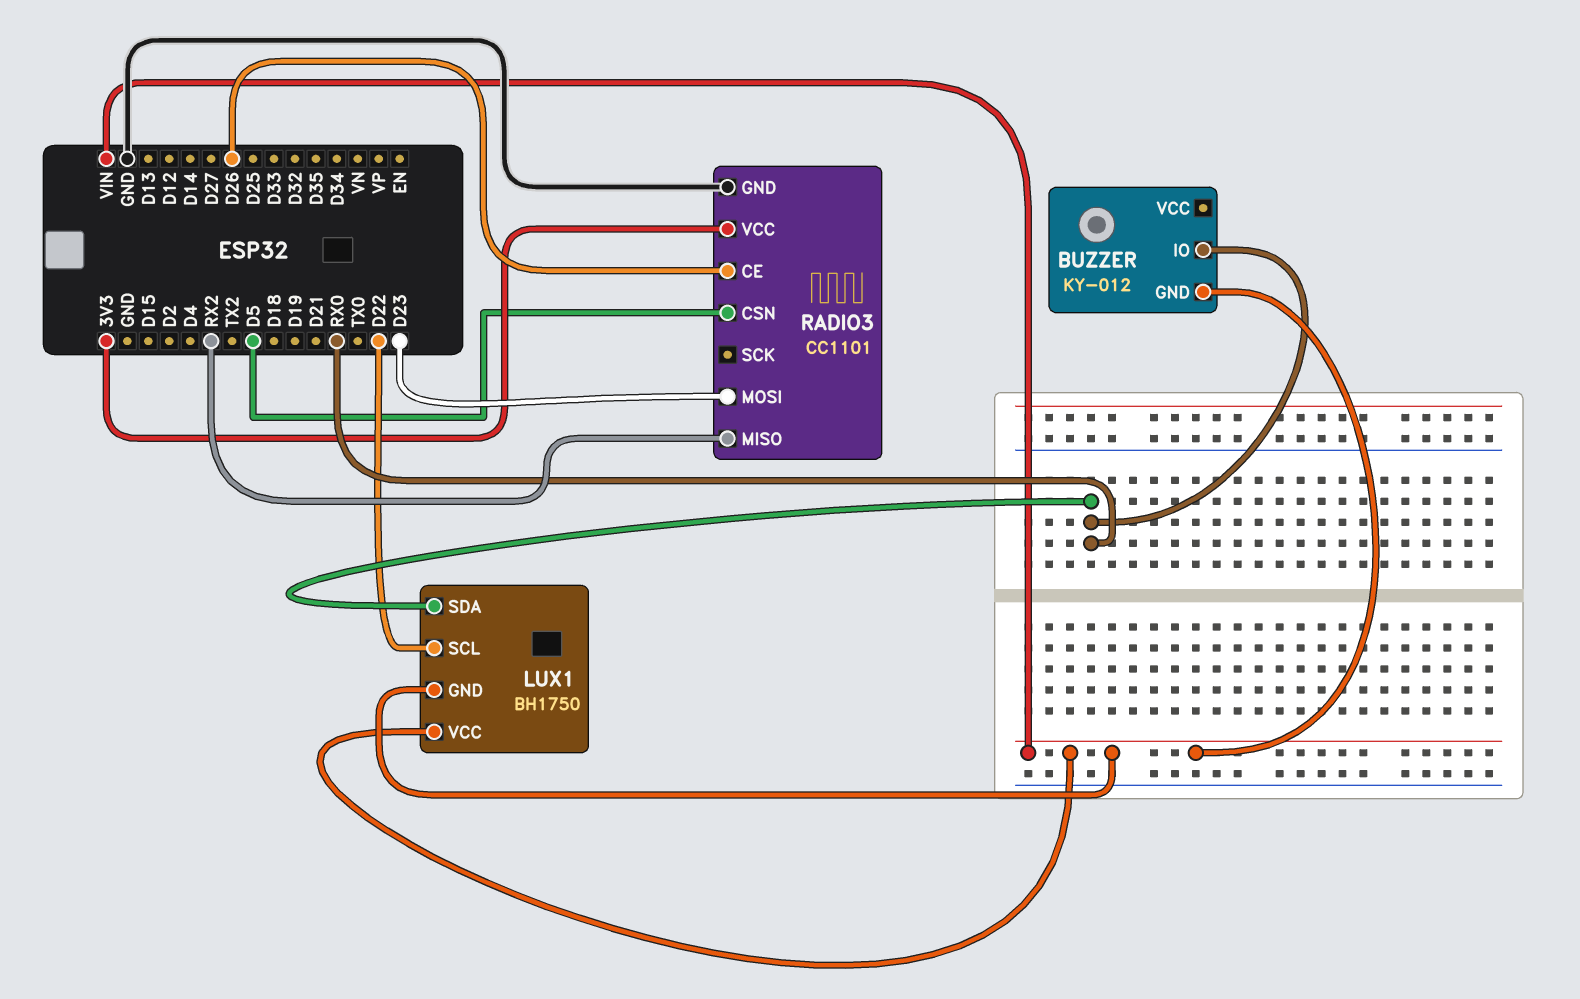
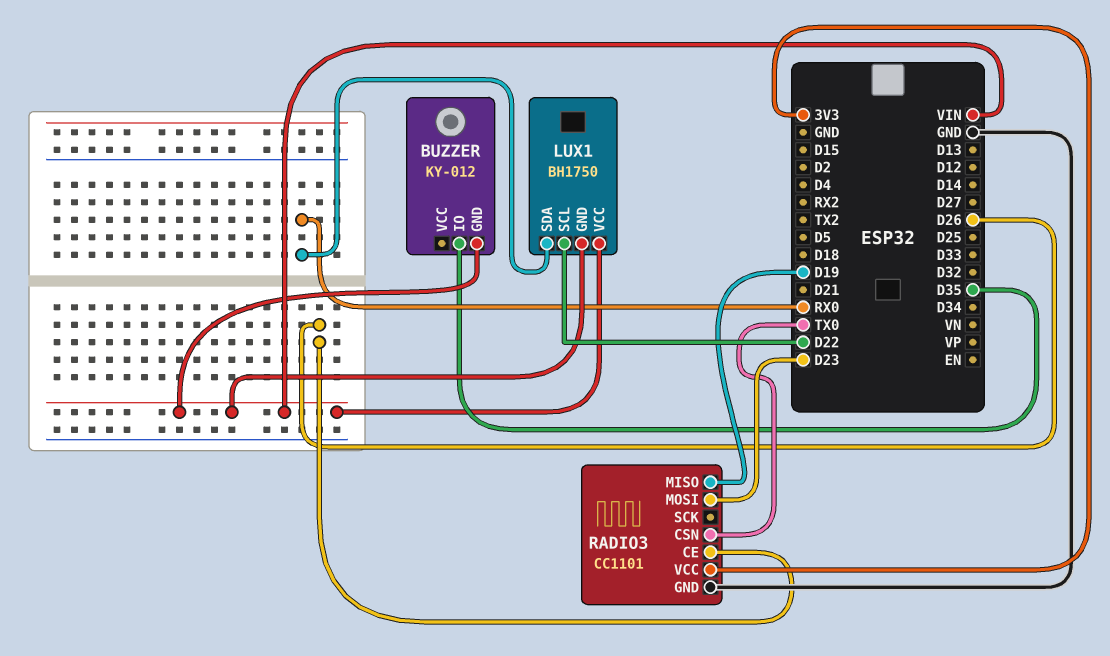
BUZZER pin IO: RX0 -> D35
RADIO3 pin CSN: D5 -> TX0
RADIO3 pin MISO: RX2 -> D19

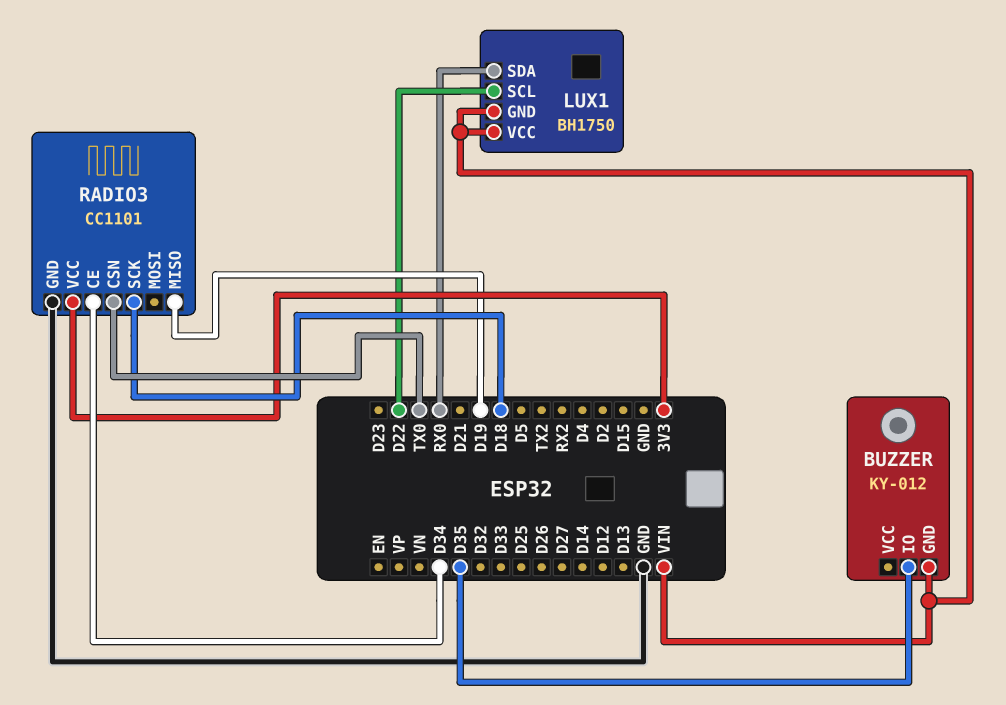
RADIO3 pin CE: D26 -> D34
RADIO3 pin MOSI: D23 -> none
RADIO3 pin SCK: none -> D18

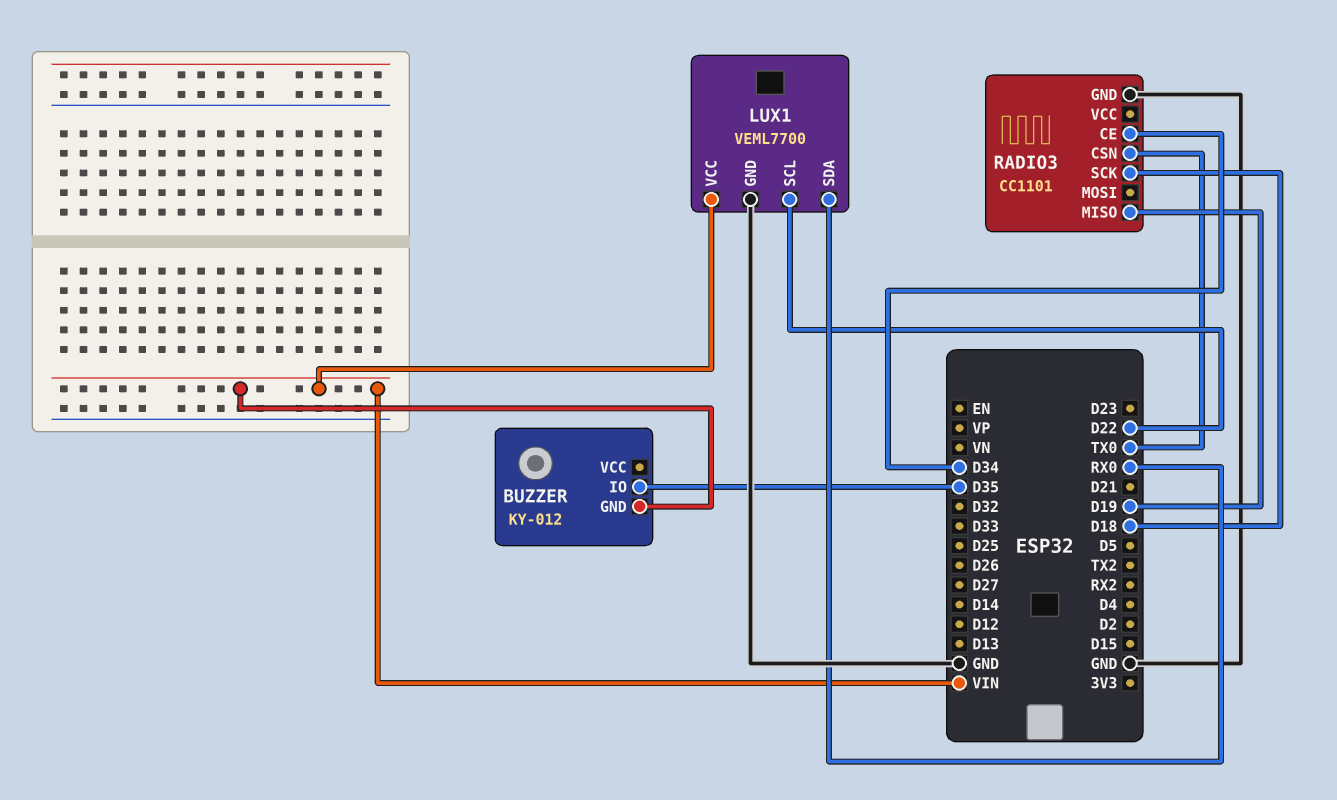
LUX1: BH1750 -> VEML7700
LUX1 pin GND: VIN -> GND
RADIO3 pin VCC: 3V3 -> none

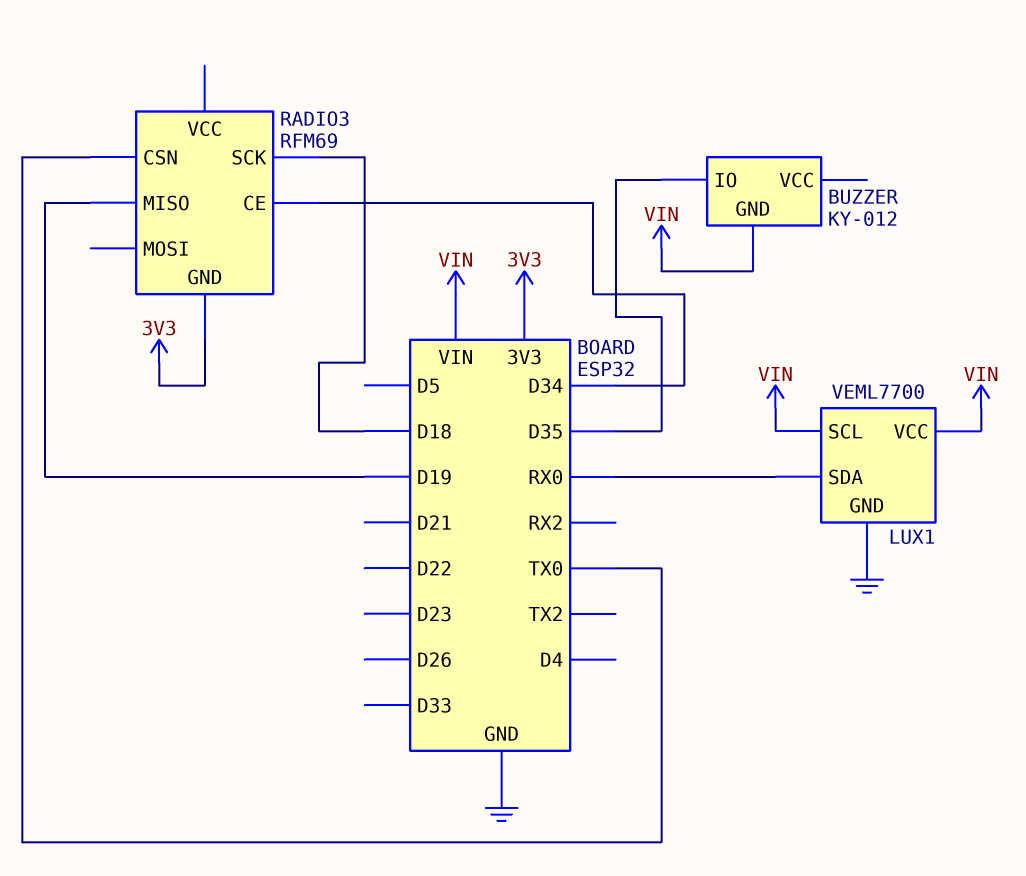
LUX1 pin SCL: D22 -> VIN
RADIO3: CC1101 -> RFM69
RADIO3 pin GND: GND -> 3V3

